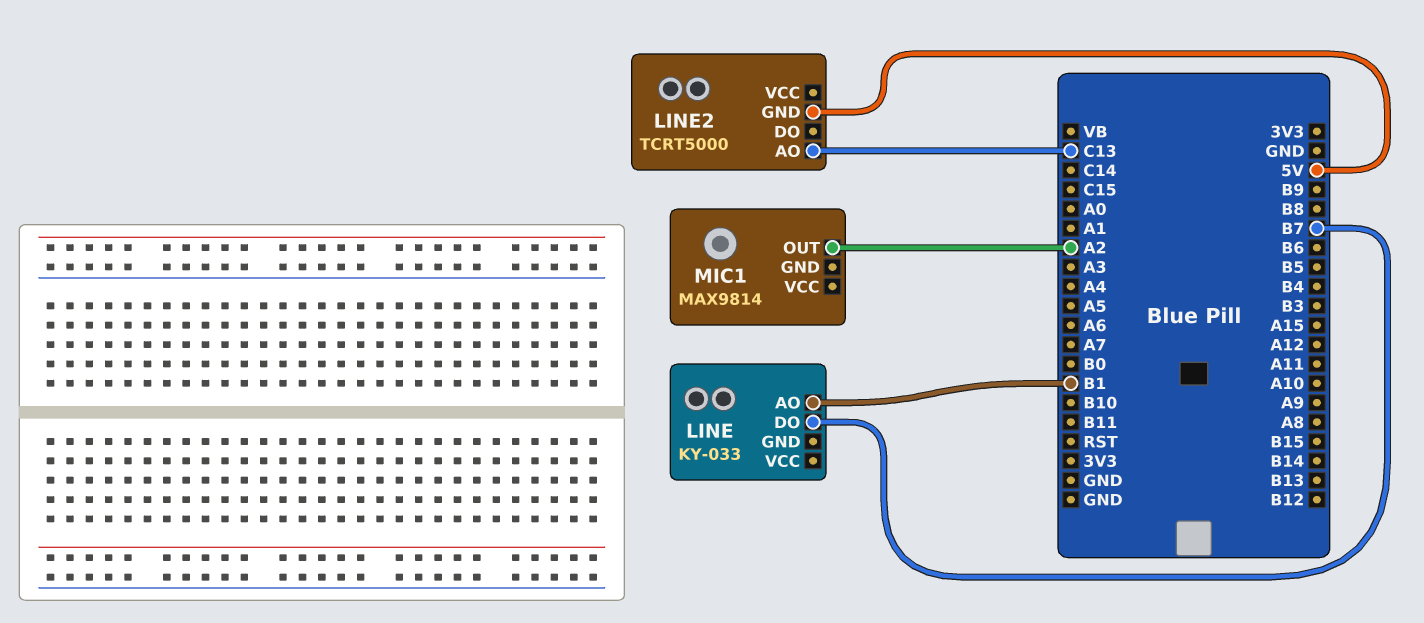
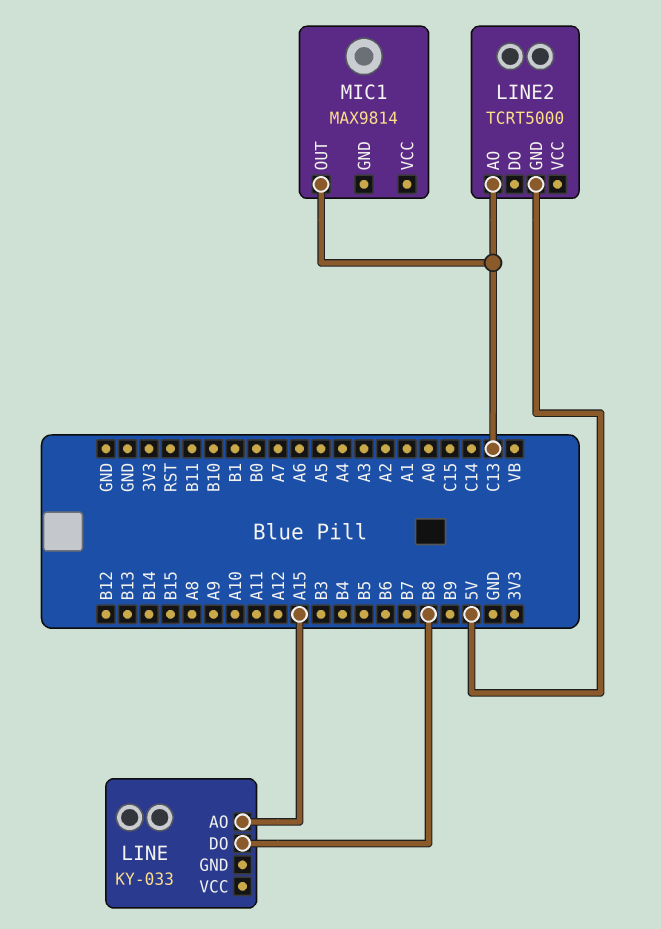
LINE pin AO: B1 -> A15
LINE pin DO: B7 -> B8
MIC1 pin OUT: A2 -> C13

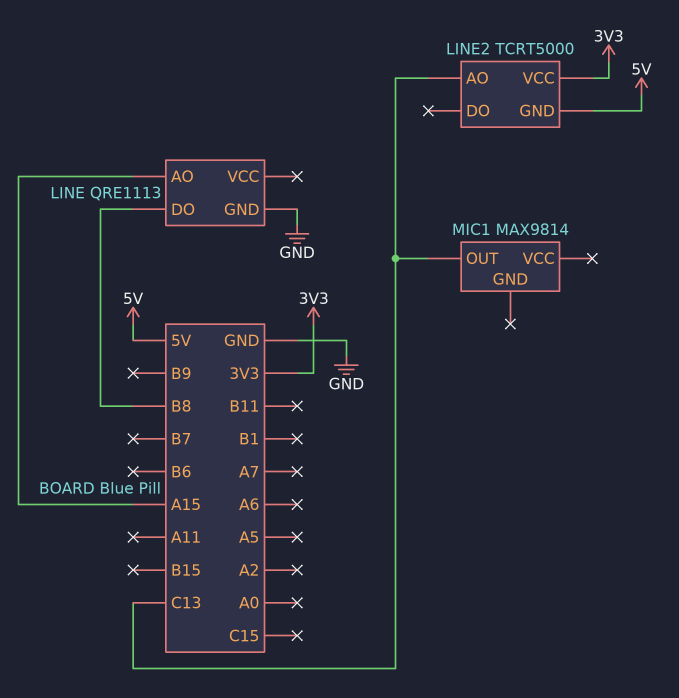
LINE: KY-033 -> QRE1113
LINE pin GND: none -> GND
LINE2 pin VCC: none -> 3V3

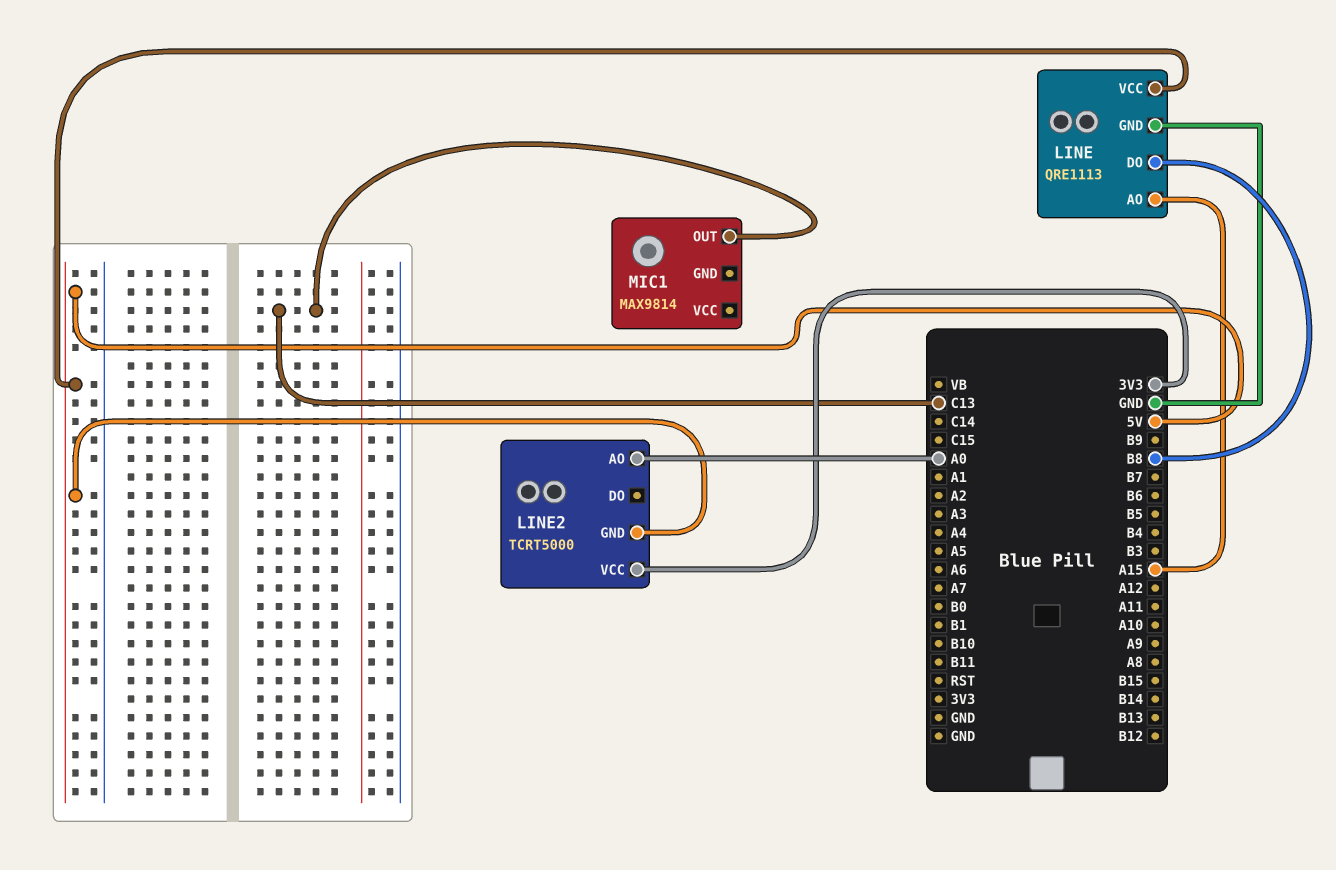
LINE pin VCC: none -> 5V
LINE2 pin AO: C13 -> A0

